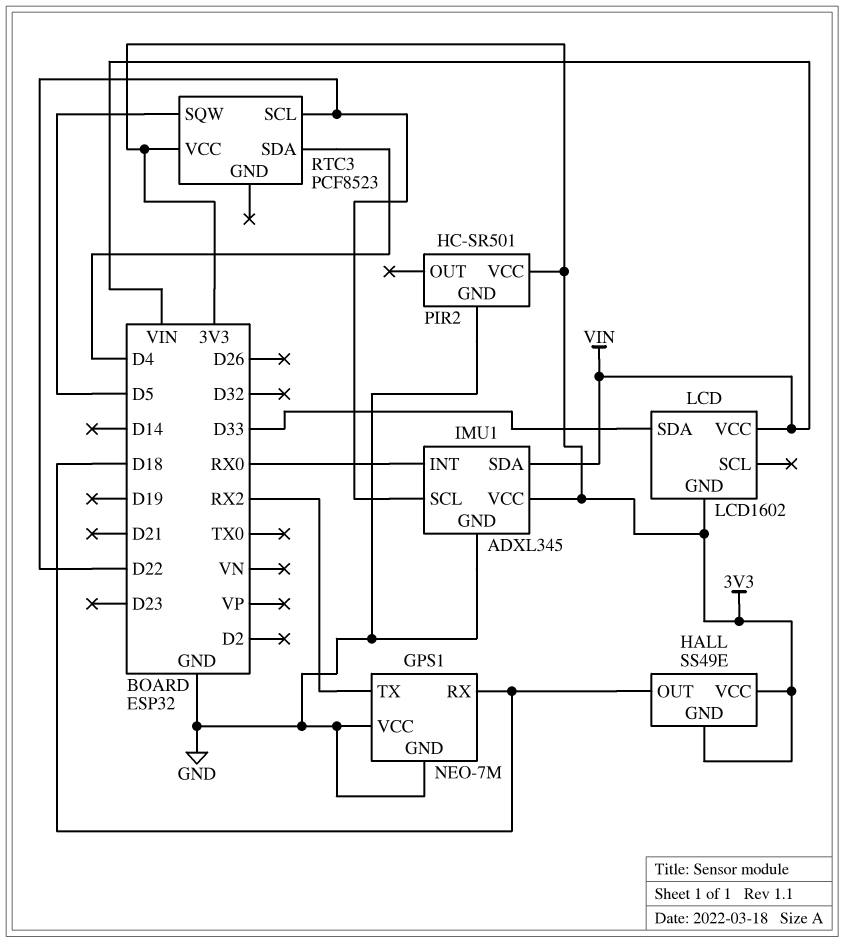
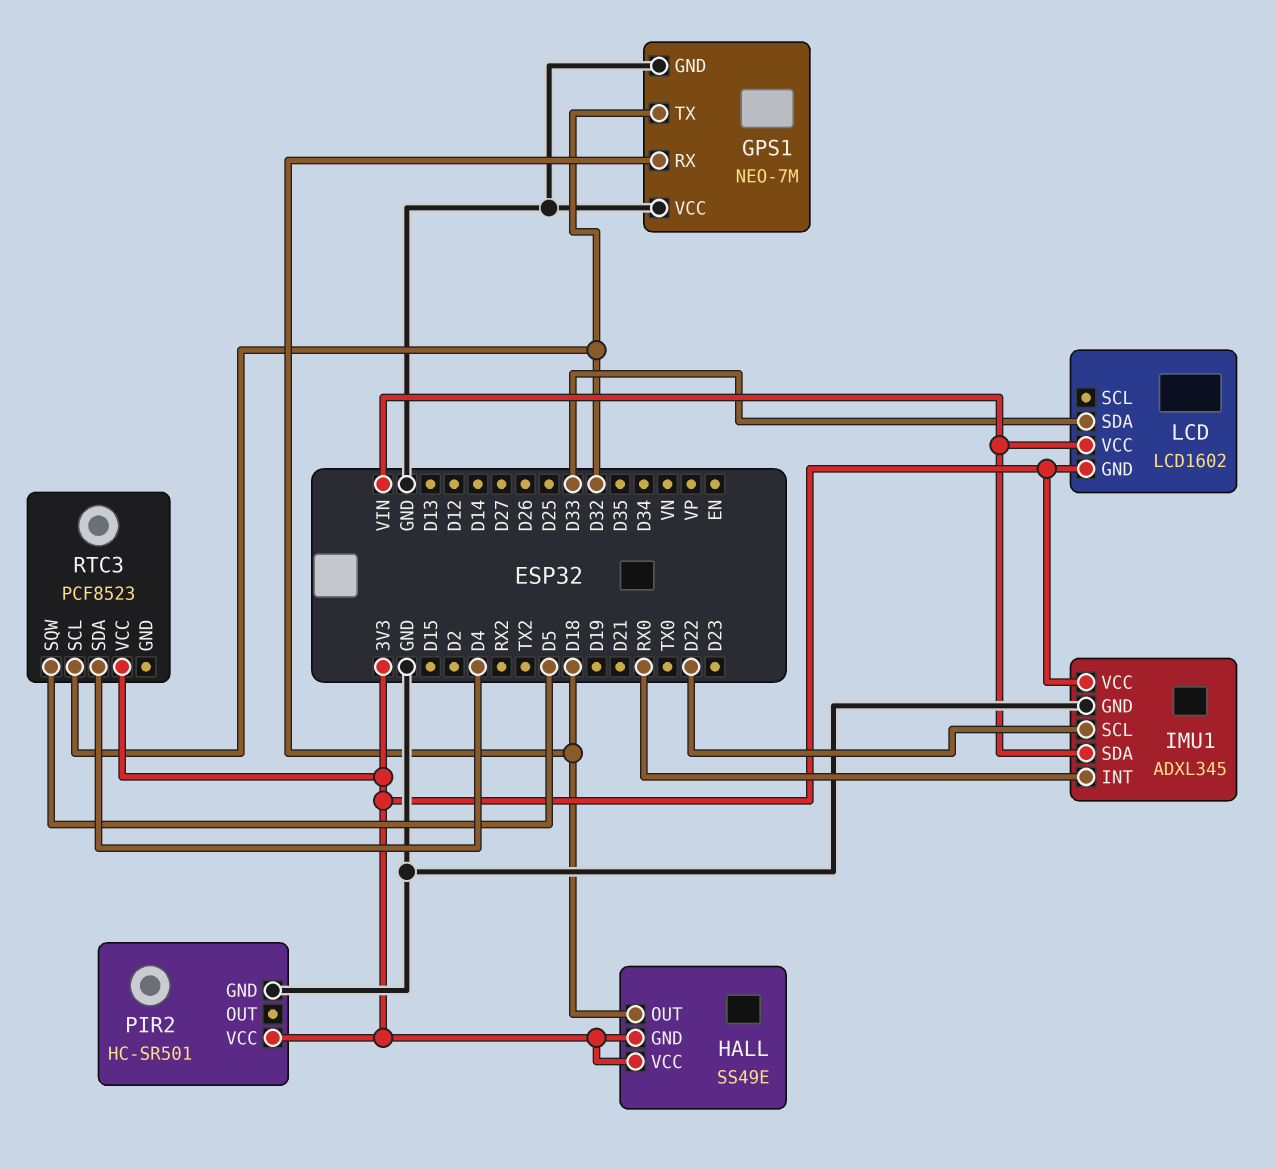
GPS1 pin TX: RX2 -> D32
RTC3 pin SCL: D22 -> D32

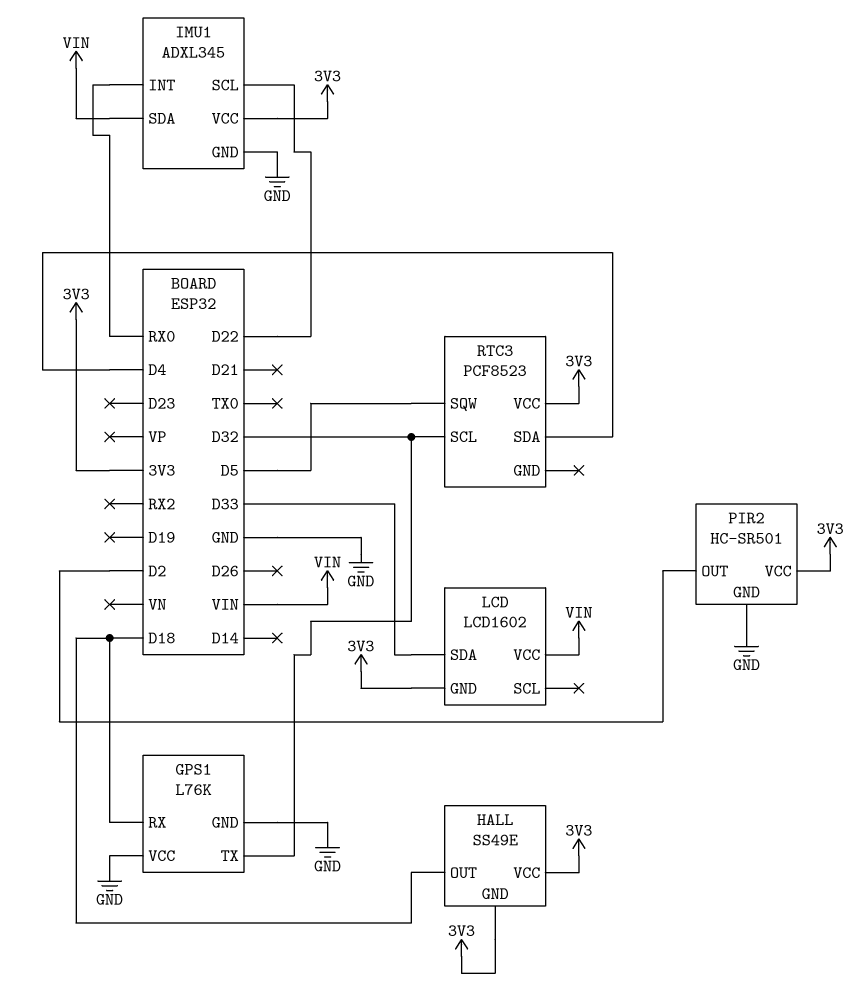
GPS1: NEO-7M -> L76K
PIR2 pin OUT: none -> D2

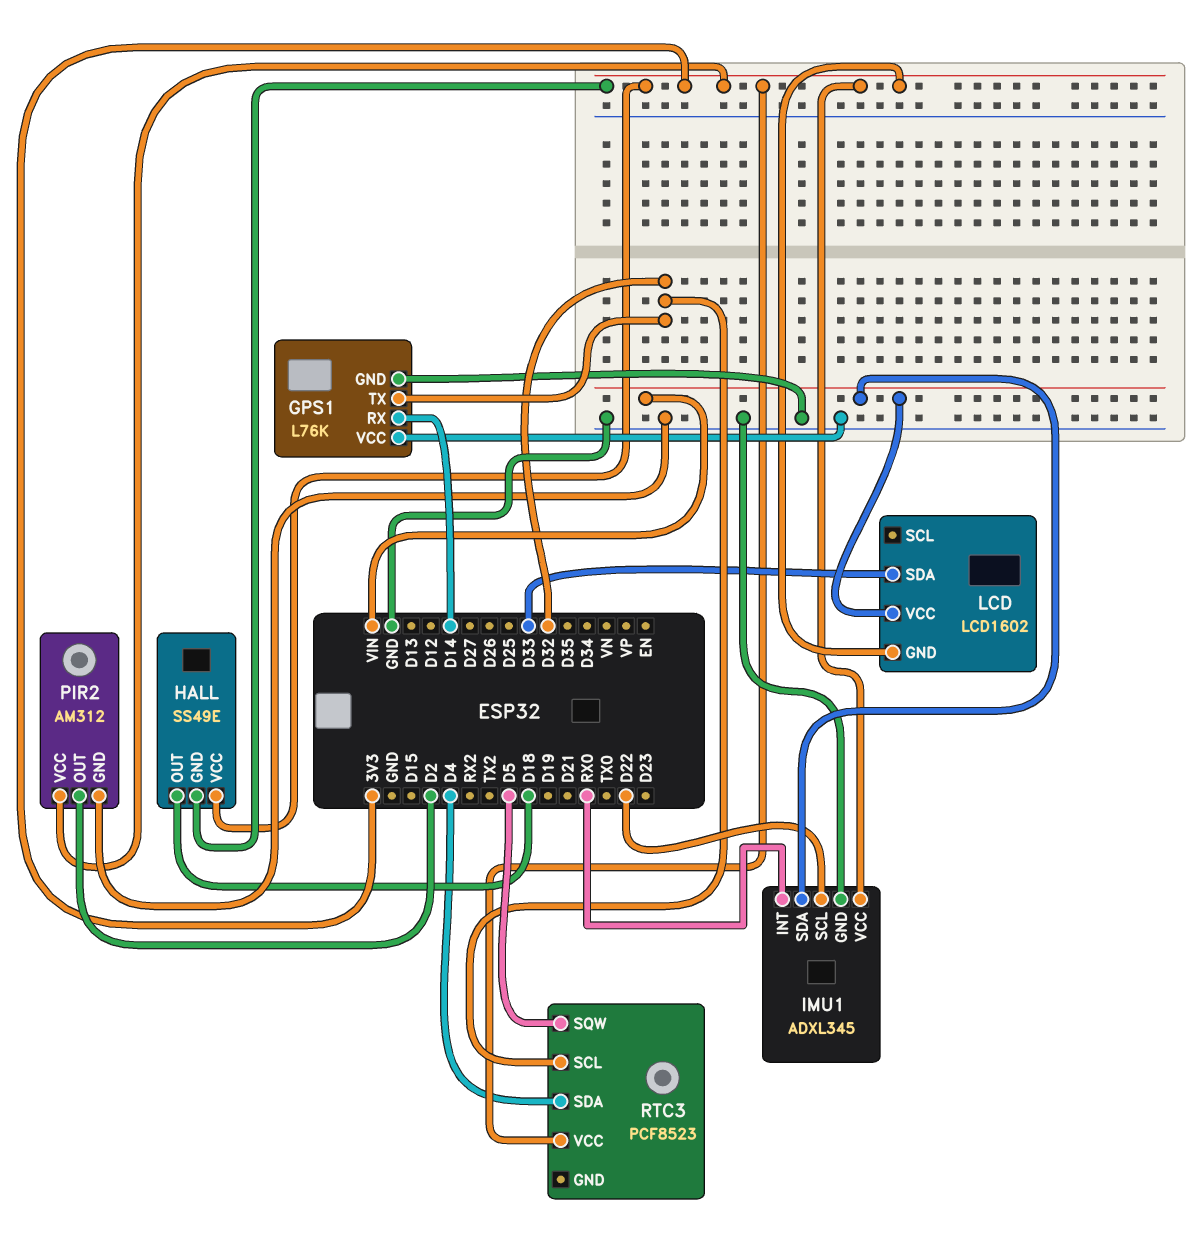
GPS1 pin RX: D18 -> D14
PIR2: HC-SR501 -> AM312

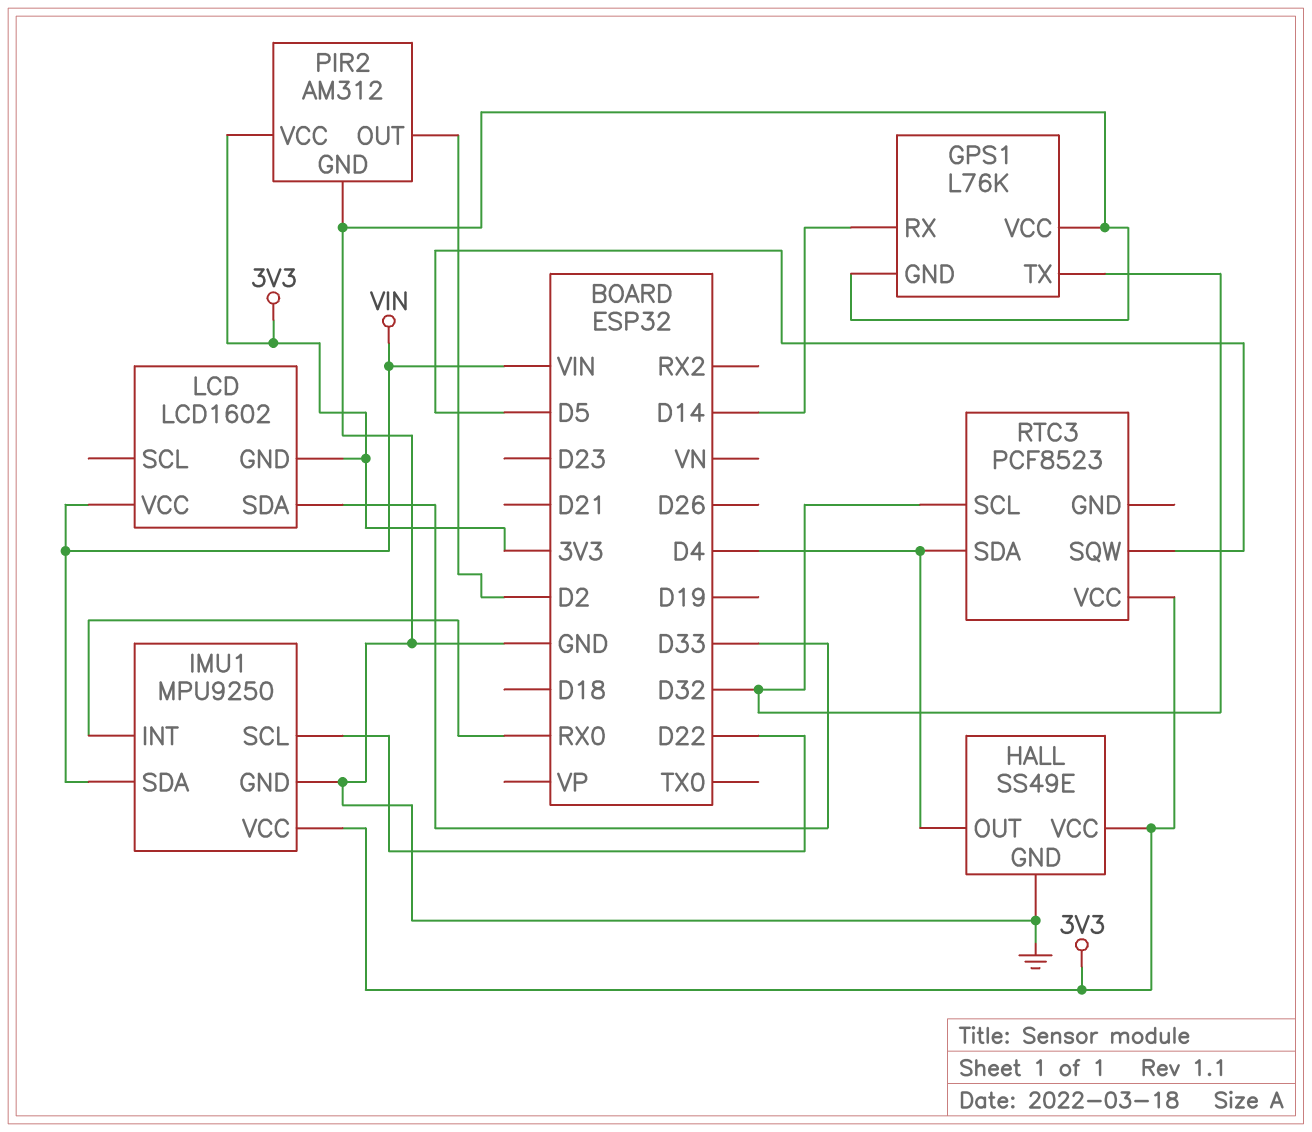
HALL pin GND: 3V3 -> GND
HALL pin OUT: D18 -> D4
IMU1: ADXL345 -> MPU9250

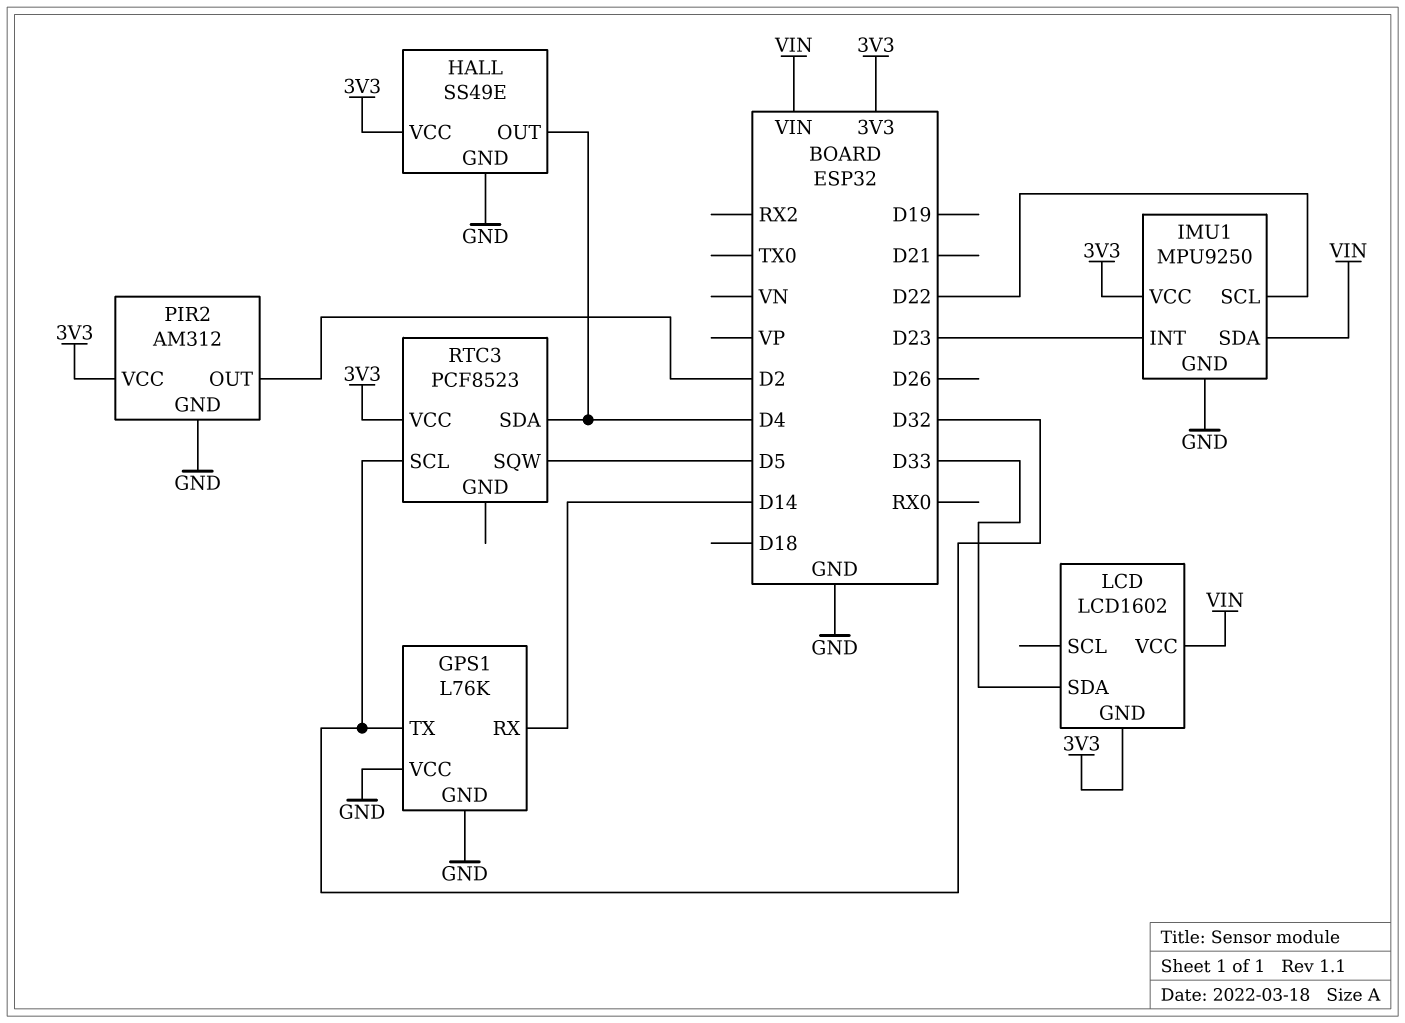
IMU1 pin INT: RX0 -> D23

